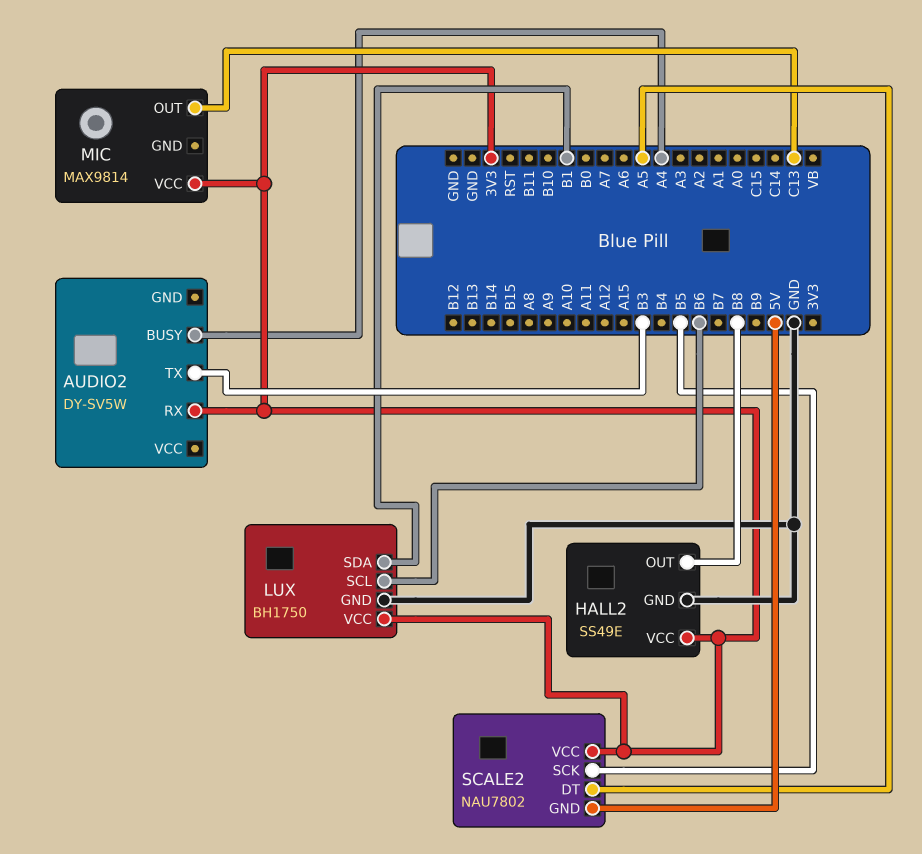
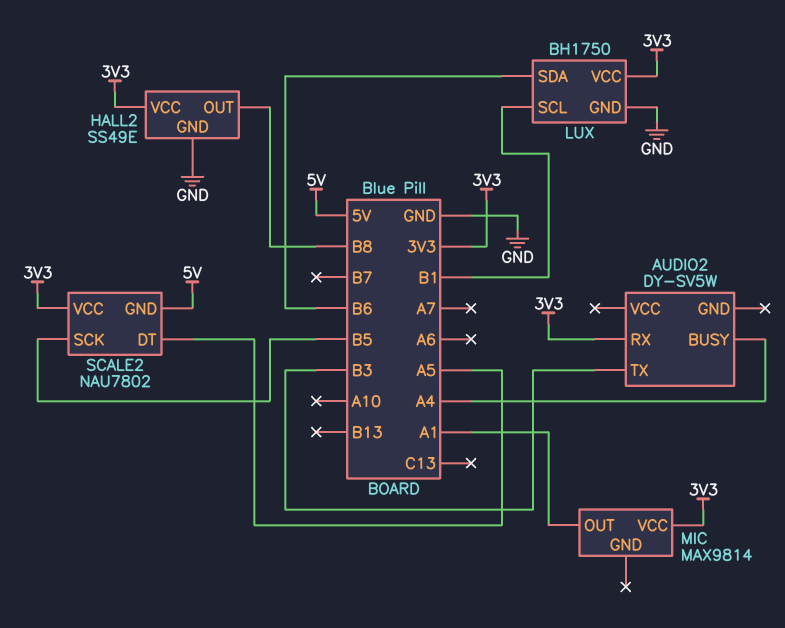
LUX pin SCL: B6 -> B1
LUX pin SDA: B1 -> B6
MIC pin OUT: C13 -> A1

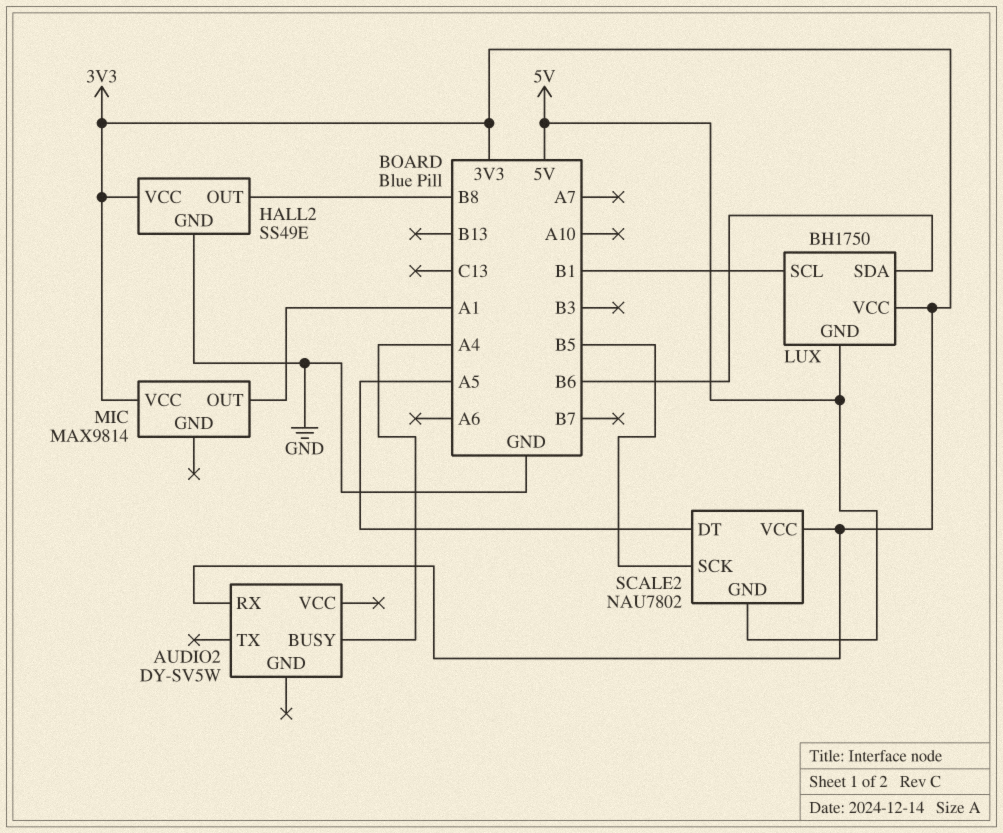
AUDIO2 pin TX: B3 -> none
LUX pin GND: GND -> 5V

